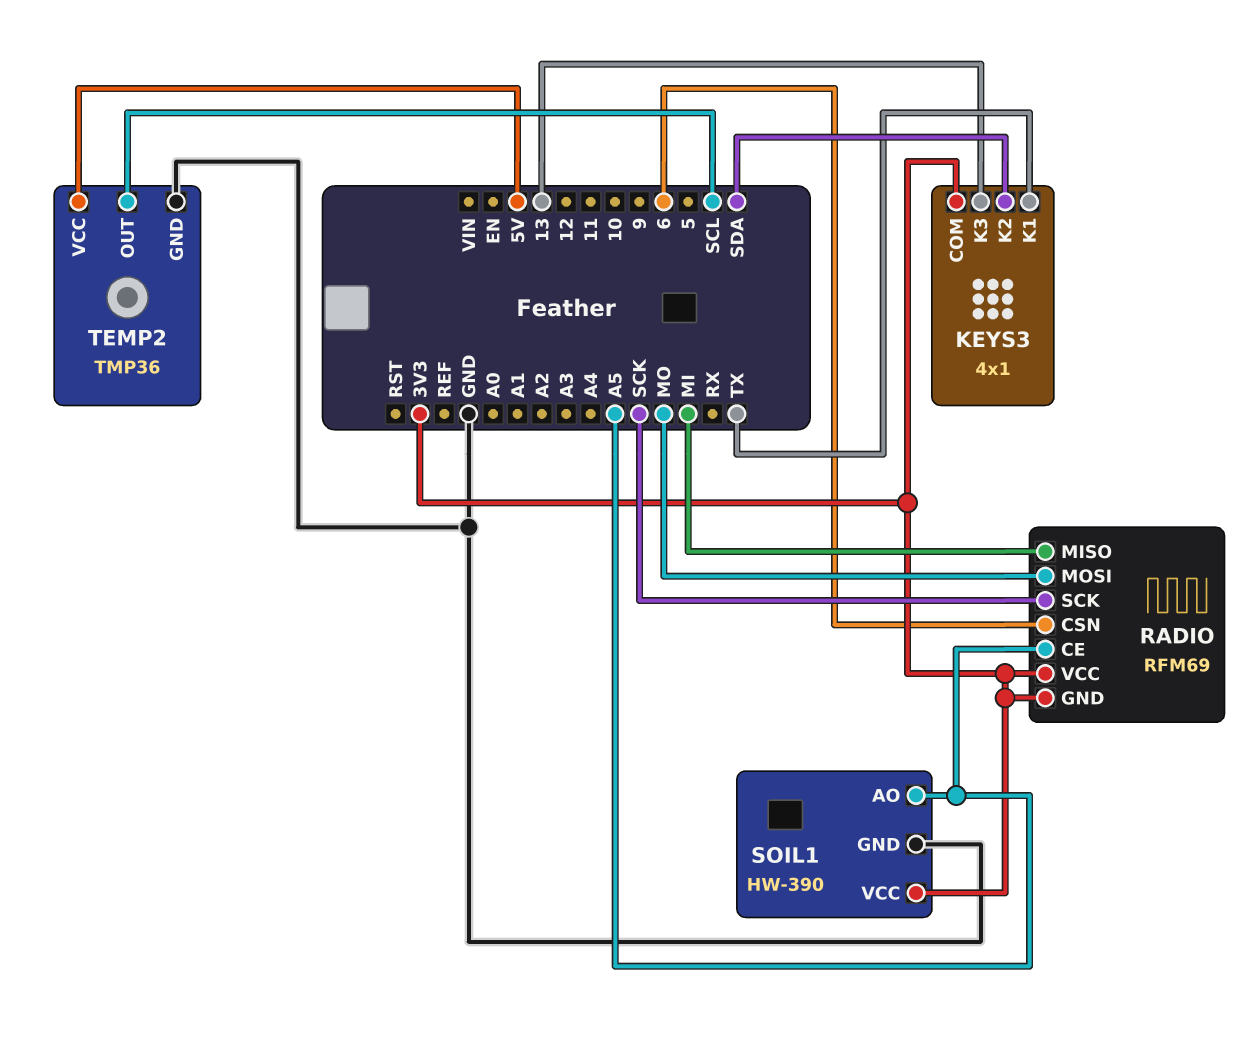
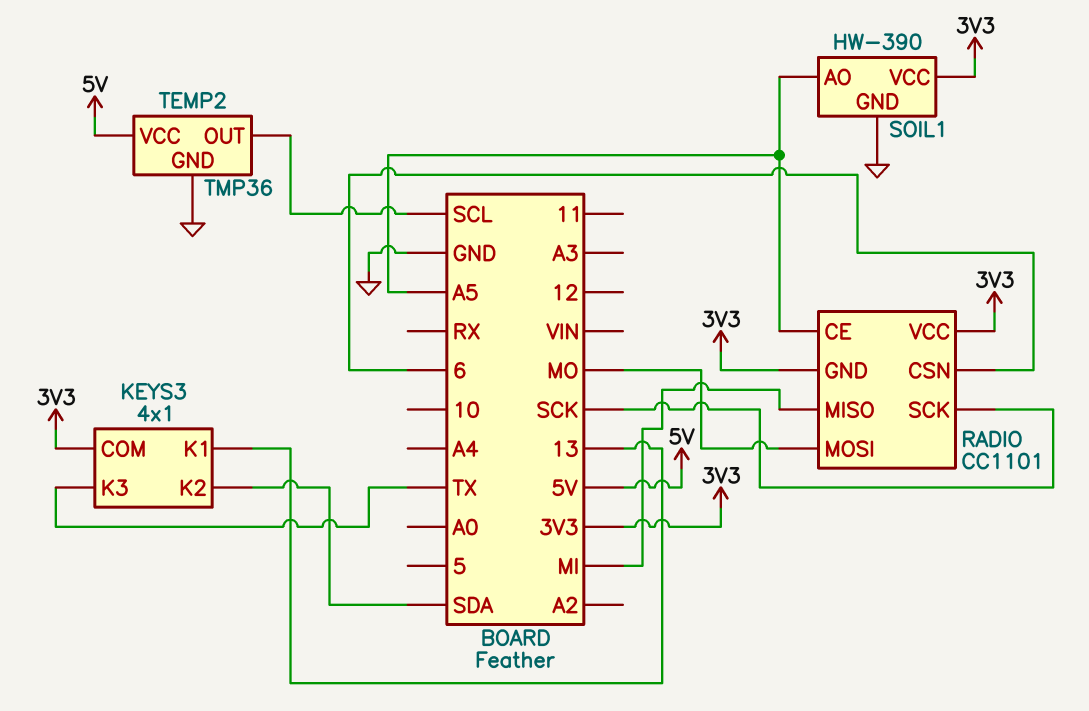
KEYS3 pin K1: TX -> 13
KEYS3 pin K3: 13 -> TX
RADIO: RFM69 -> CC1101

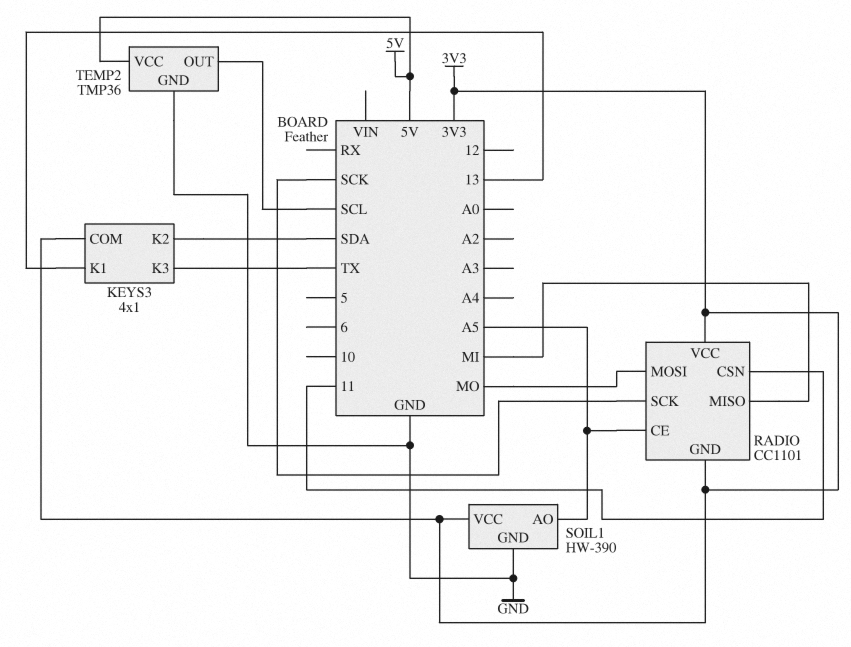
RADIO pin CSN: 6 -> 11

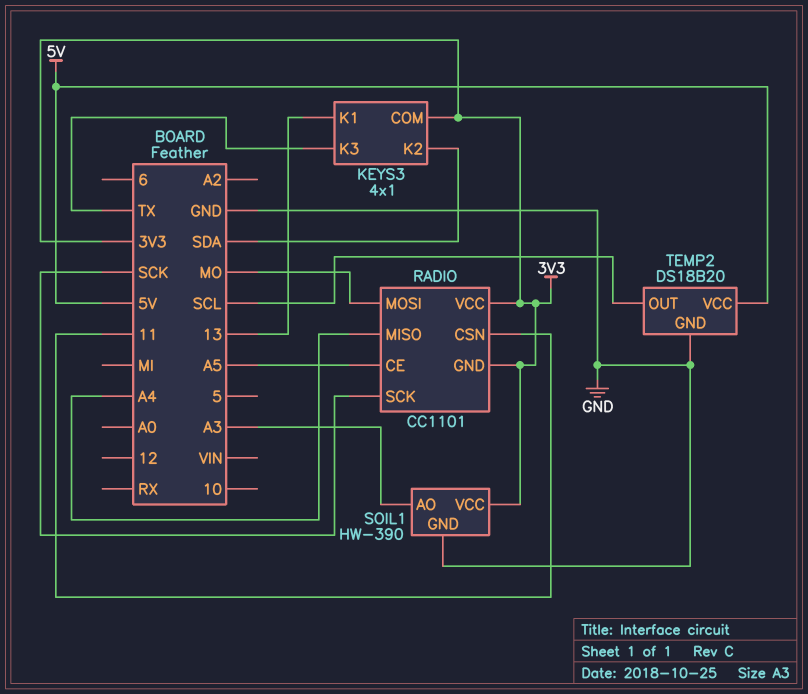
RADIO pin MISO: MI -> A4
SOIL1 pin AO: A5 -> A3
TEMP2: TMP36 -> DS18B20

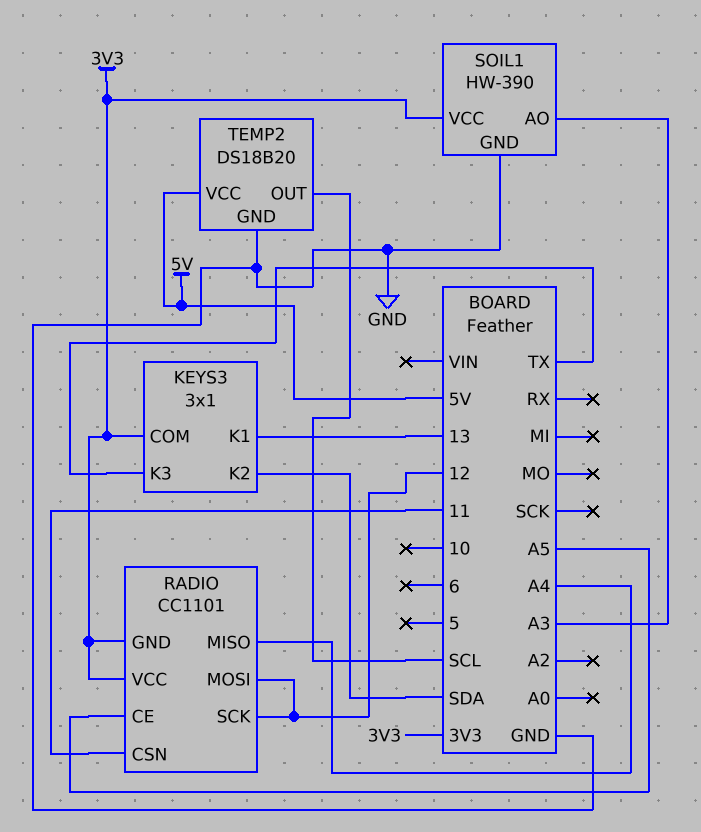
KEYS3: 4x1 -> 3x1
RADIO pin MOSI: MO -> 12
RADIO pin SCK: SCK -> 12

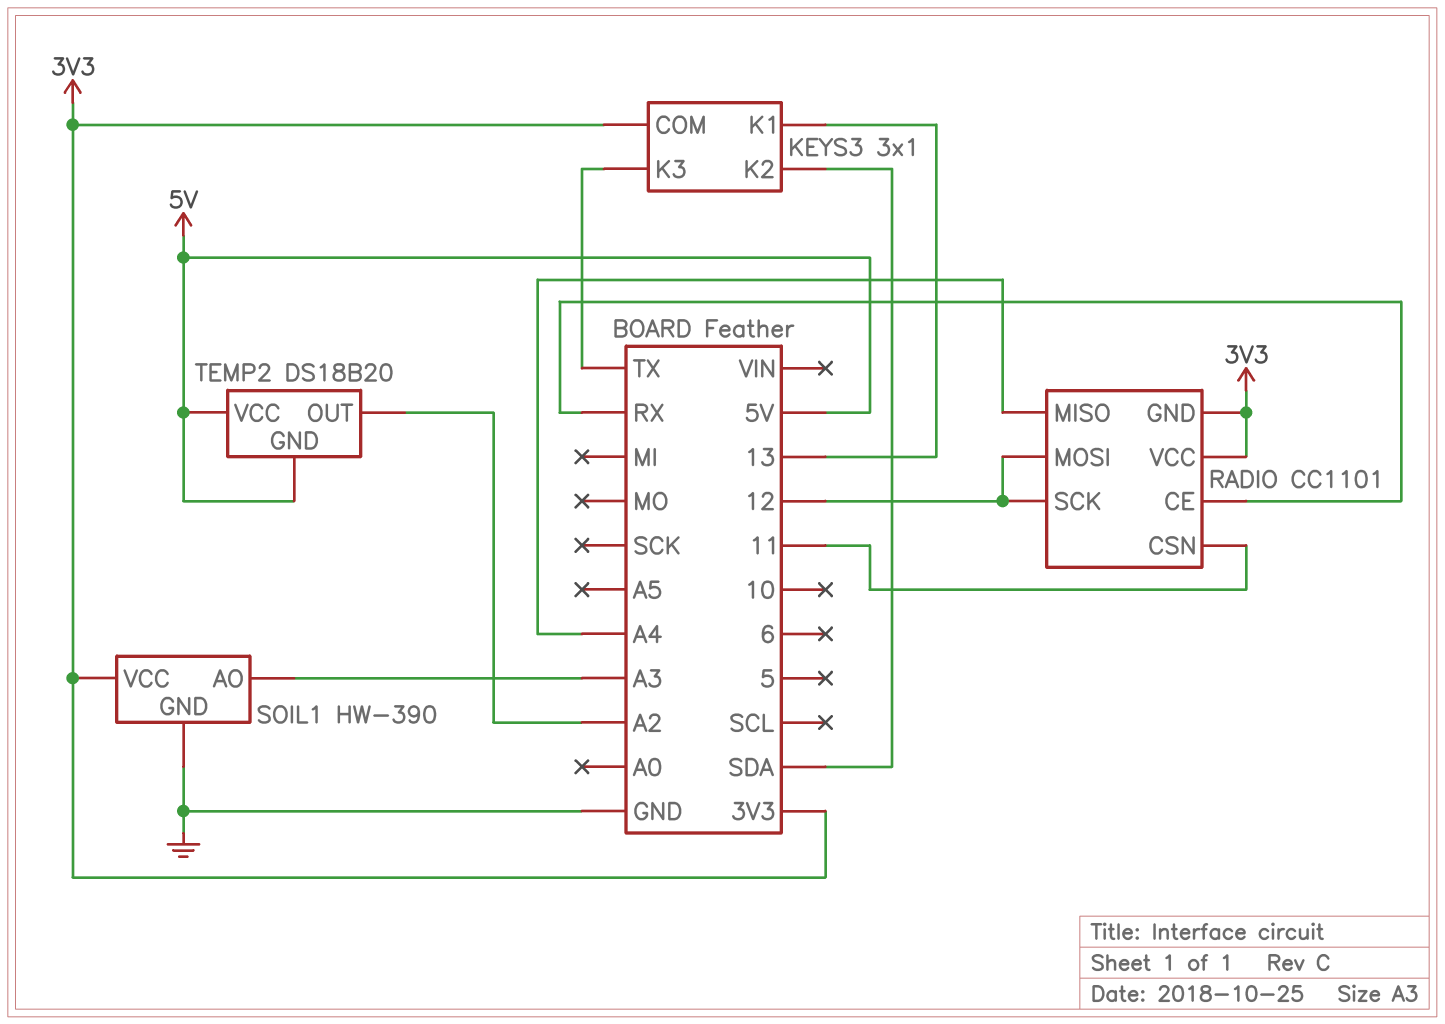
RADIO pin CE: A5 -> RX
TEMP2 pin GND: GND -> 5V
TEMP2 pin OUT: SCL -> A2

